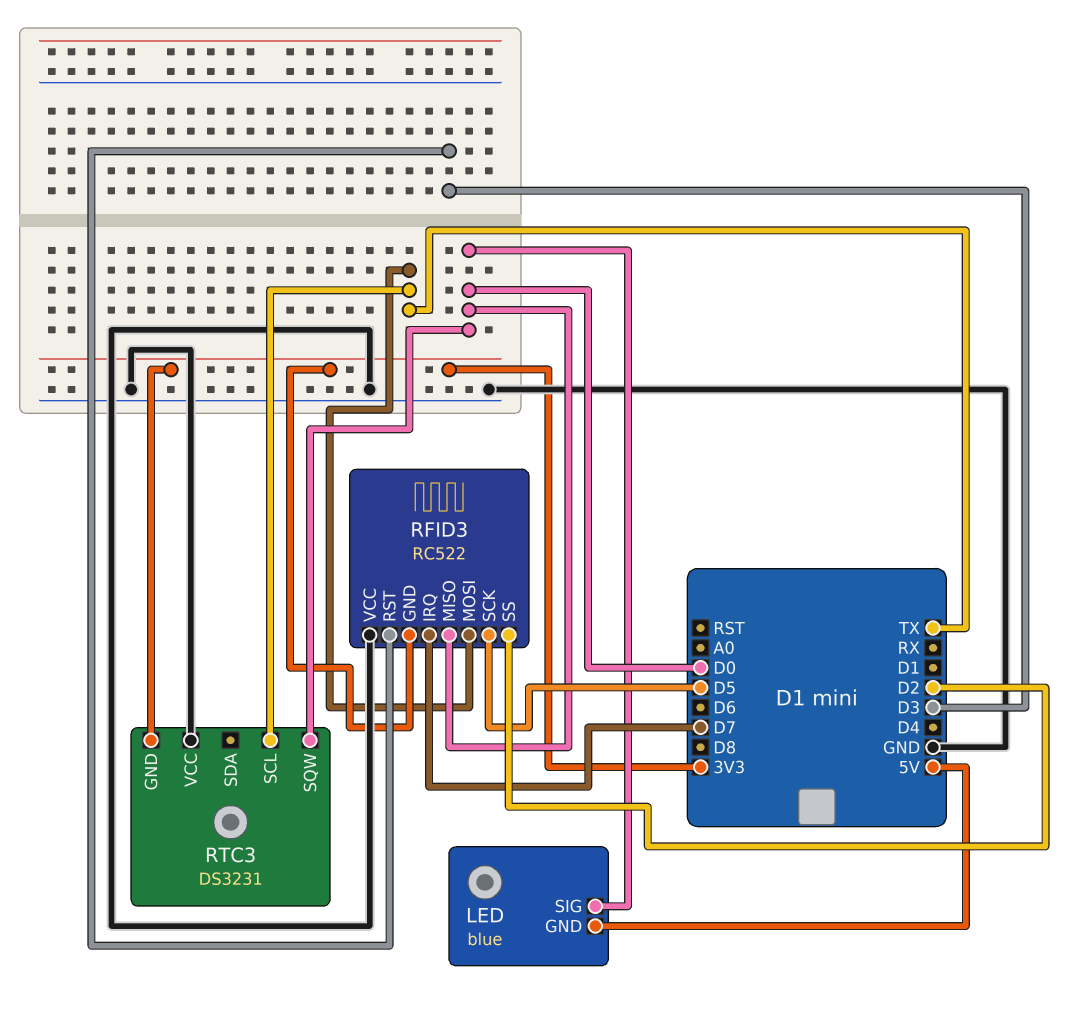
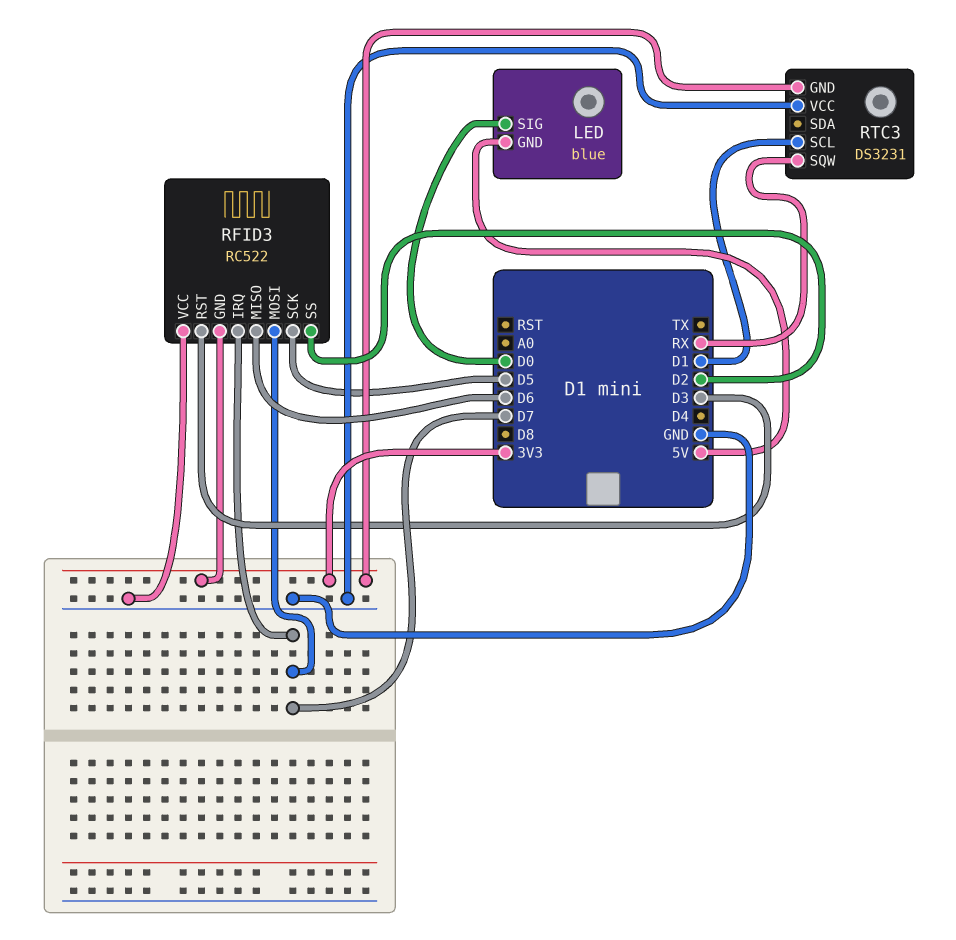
RFID3 pin MISO: D0 -> D6
RFID3 pin MOSI: TX -> D7
RTC3 pin SCL: TX -> D1
RTC3 pin SQW: D0 -> RX

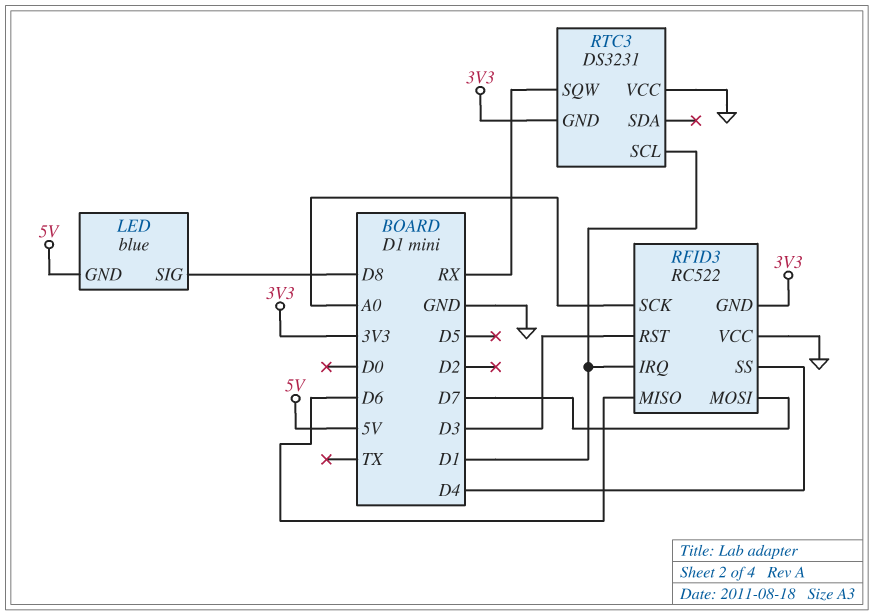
LED pin SIG: D0 -> D8
RFID3 pin IRQ: D7 -> D1
RFID3 pin SCK: D5 -> A0
RFID3 pin SS: D2 -> D4

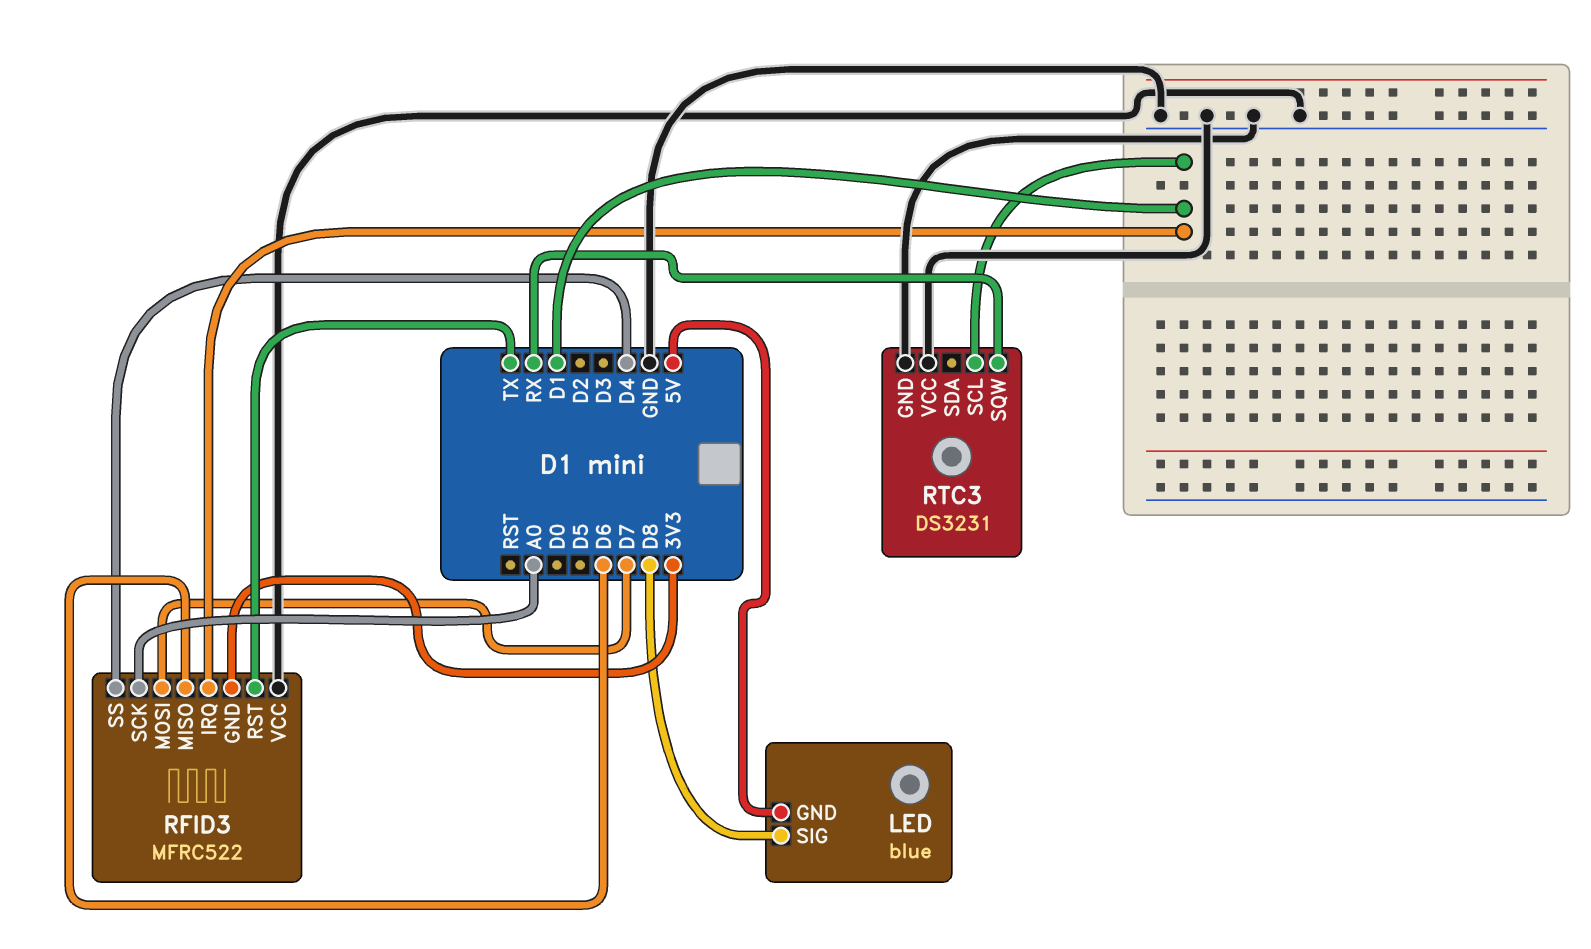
RFID3: RC522 -> MFRC522
RFID3 pin RST: D3 -> TX
RTC3 pin GND: 3V3 -> GND

